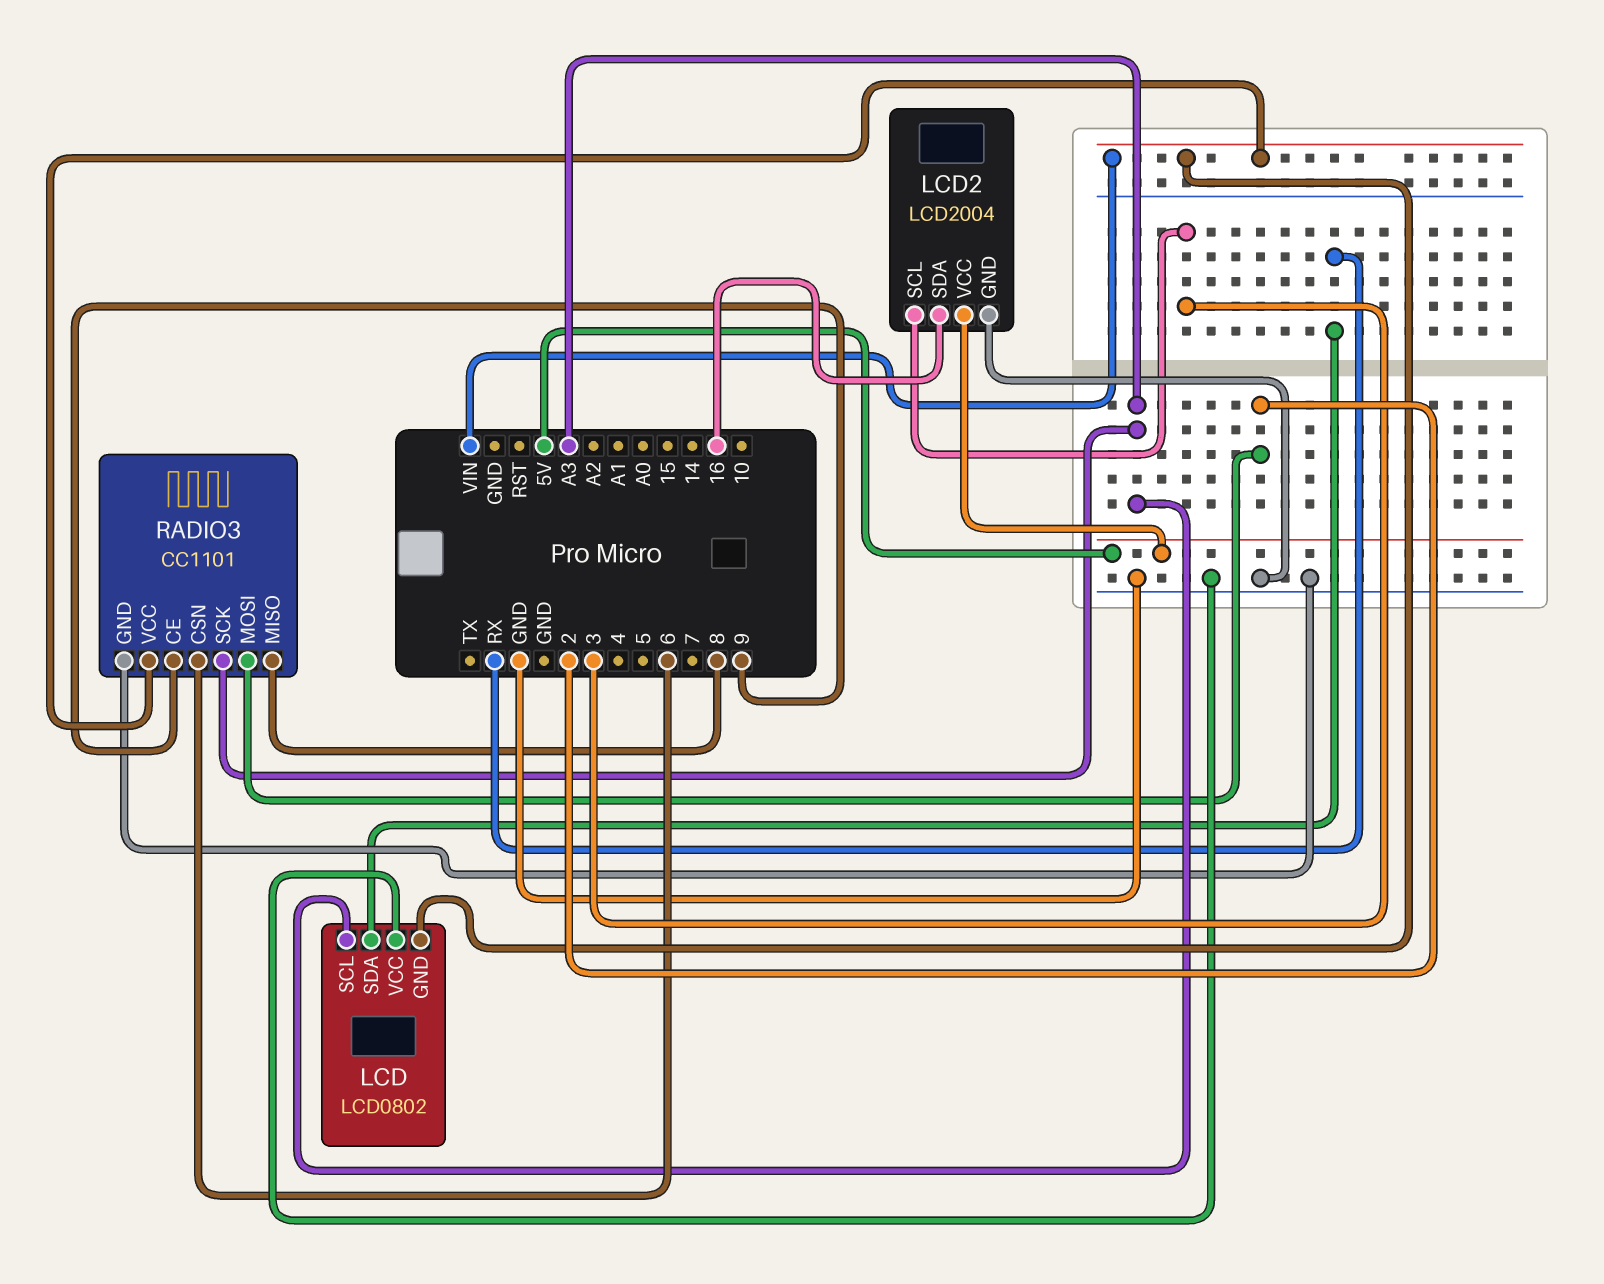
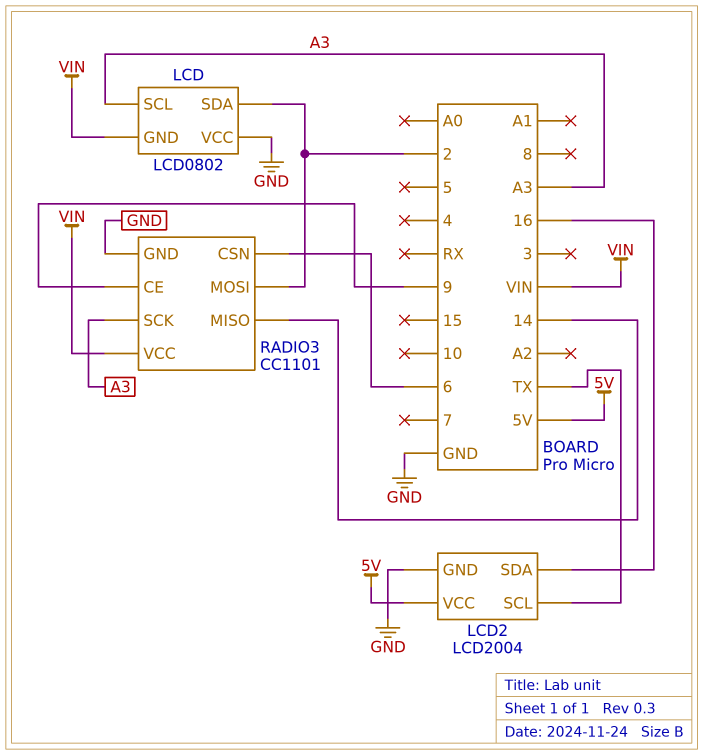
LCD pin SDA: RX -> 2
LCD2 pin SCL: 3 -> TX
RADIO3 pin MISO: 8 -> 14

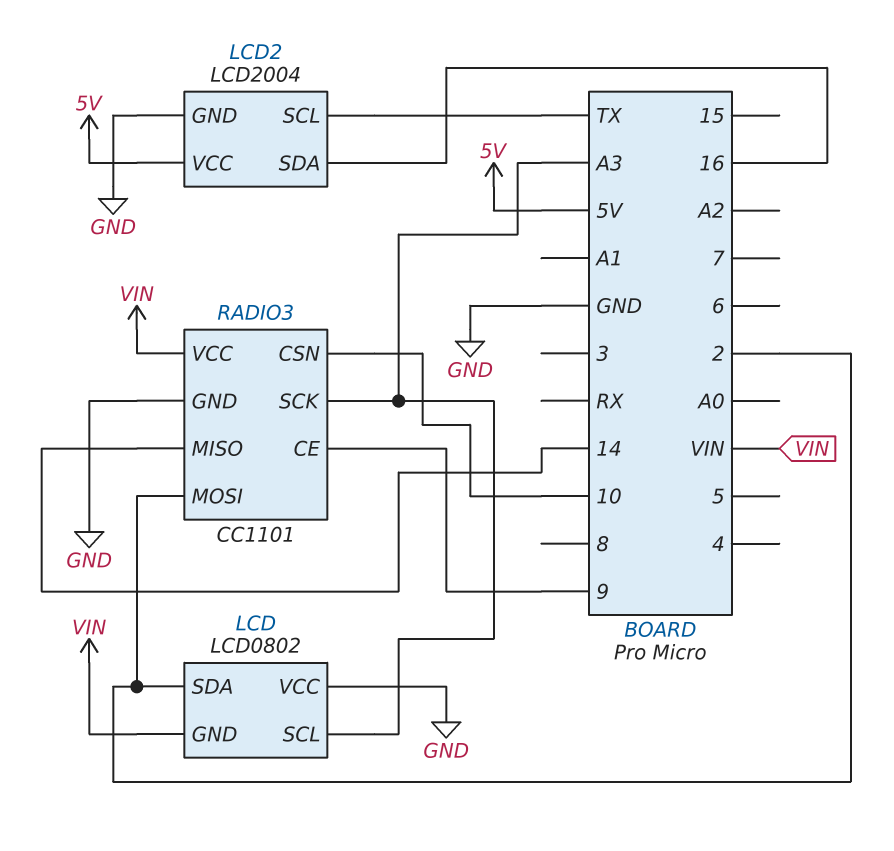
RADIO3 pin CSN: 6 -> 10

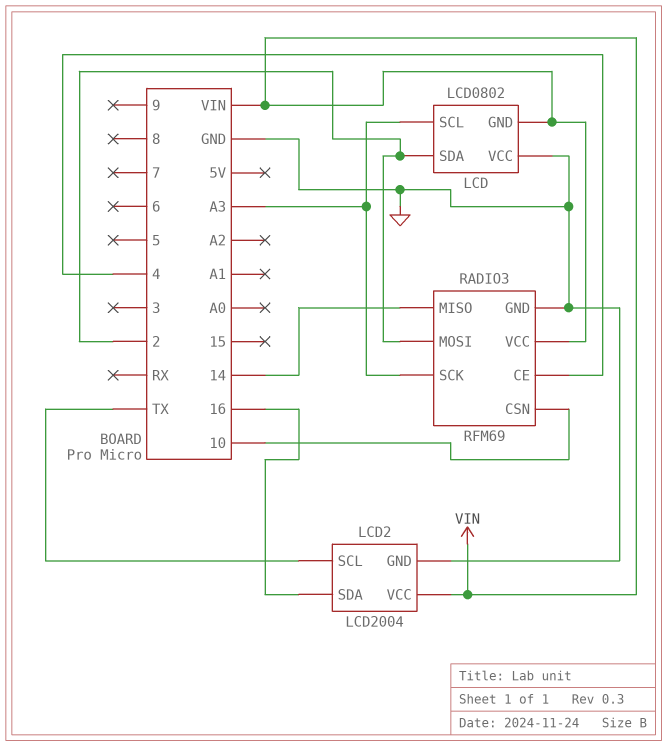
LCD2 pin VCC: 5V -> VIN
RADIO3: CC1101 -> RFM69
RADIO3 pin CE: 9 -> 4

